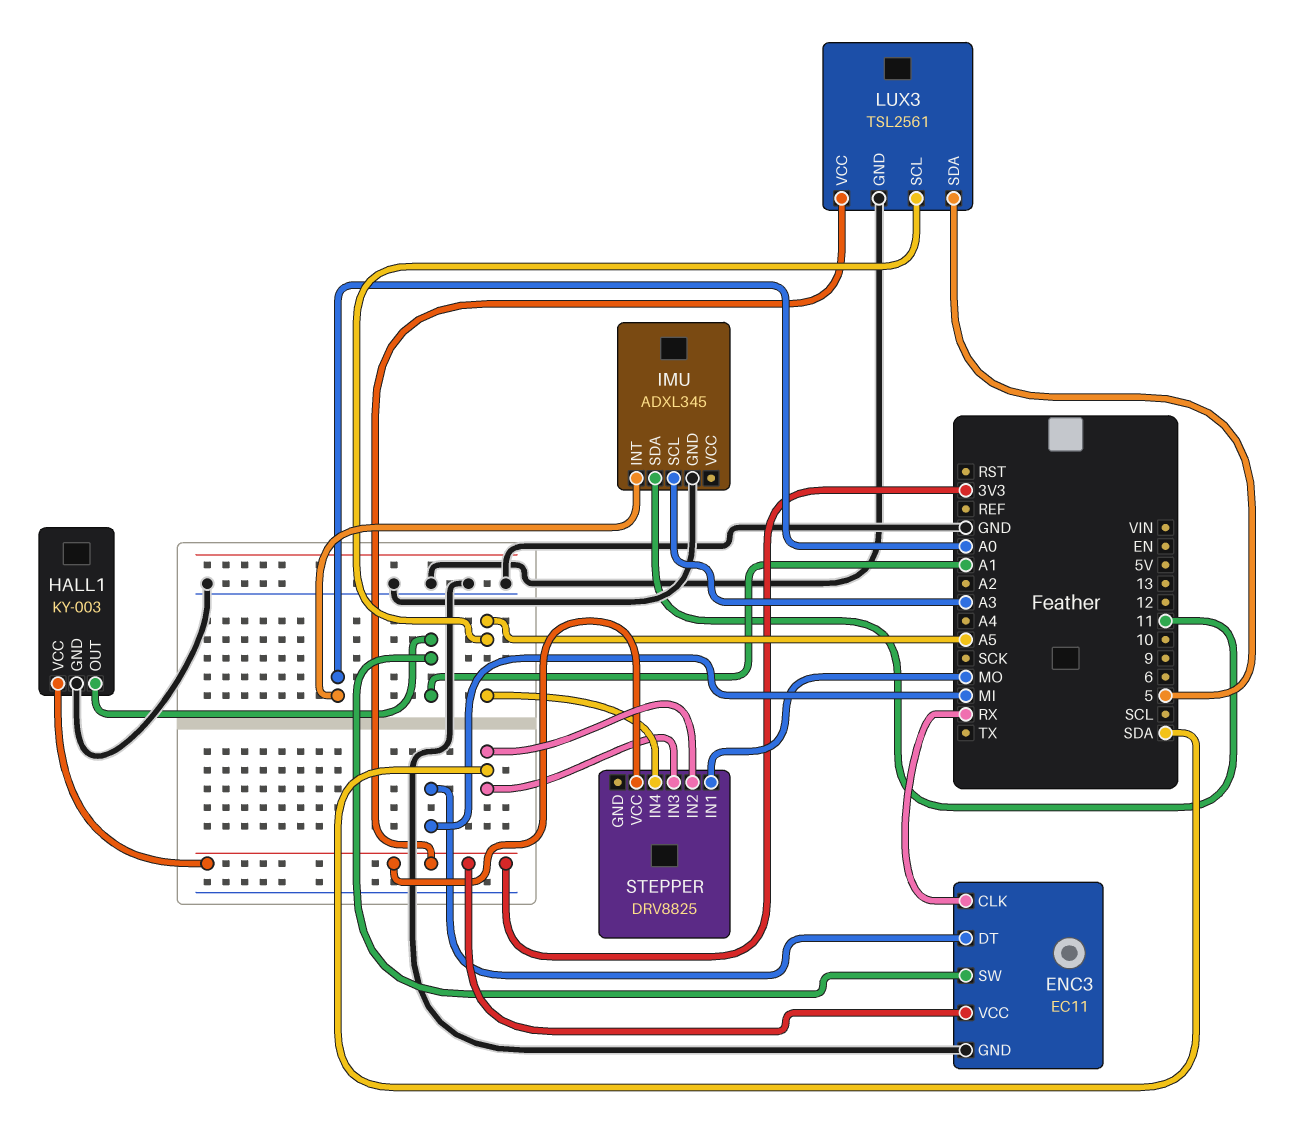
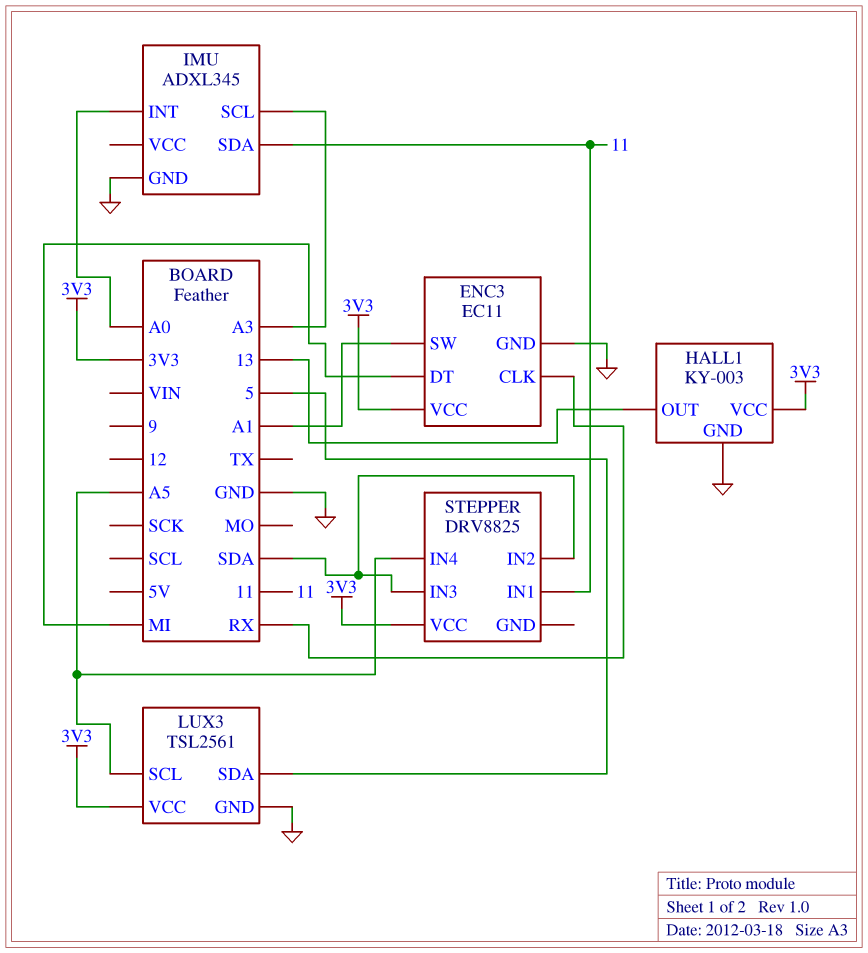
HALL1 pin OUT: A1 -> 13
STEPPER pin IN1: MO -> 11

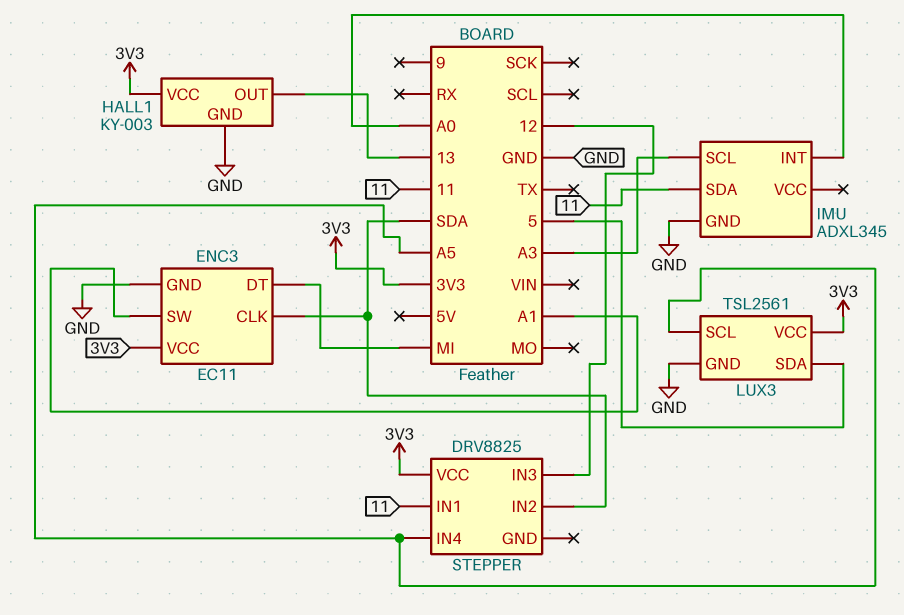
ENC3 pin CLK: RX -> SDA
STEPPER pin IN3: SDA -> 12

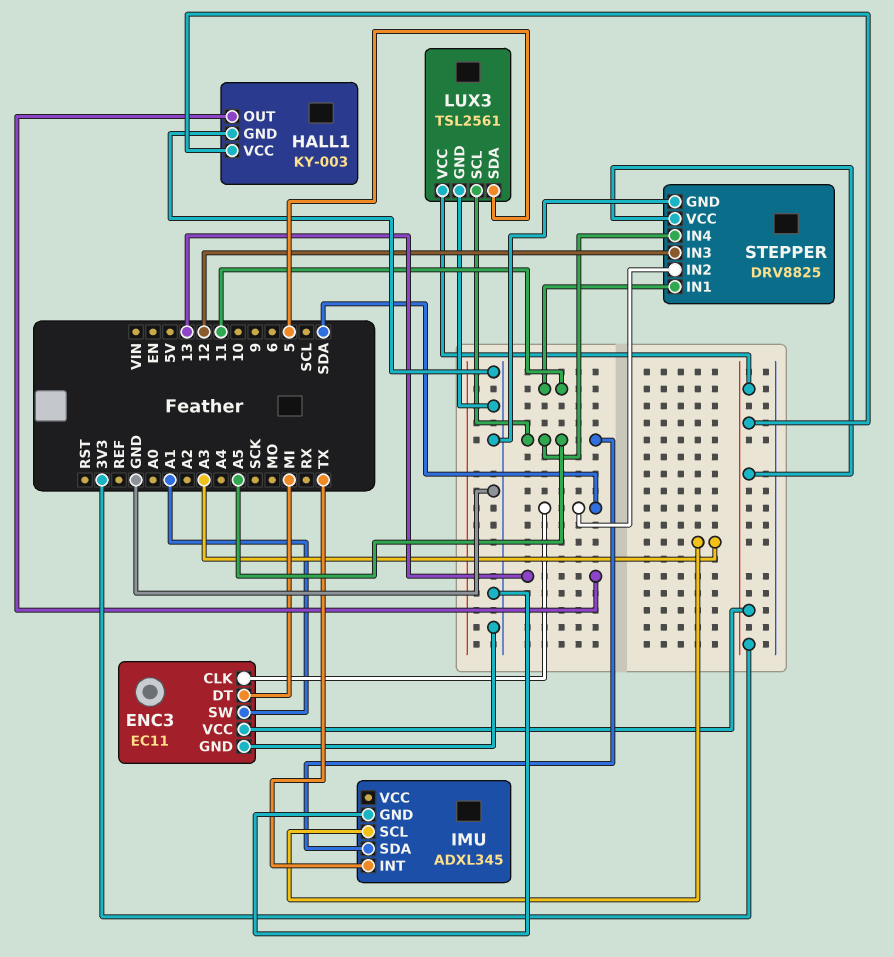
IMU pin INT: A0 -> TX
IMU pin SDA: 11 -> A5
STEPPER pin GND: none -> GND

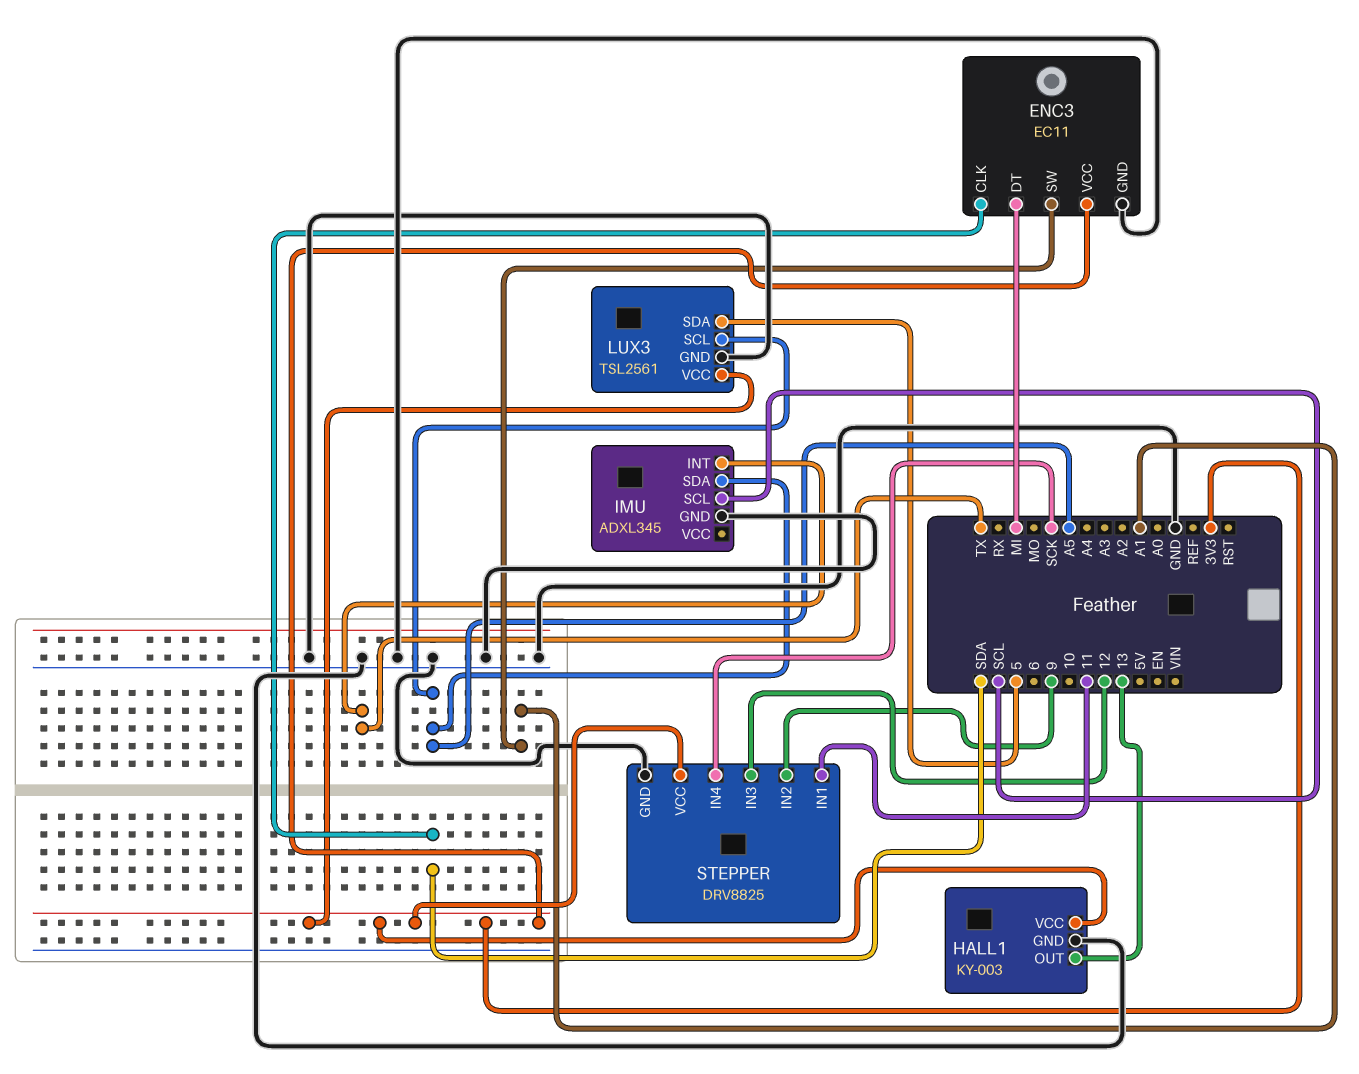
IMU pin SCL: A3 -> SCL
STEPPER pin IN2: SDA -> 9
STEPPER pin IN4: A5 -> SCK

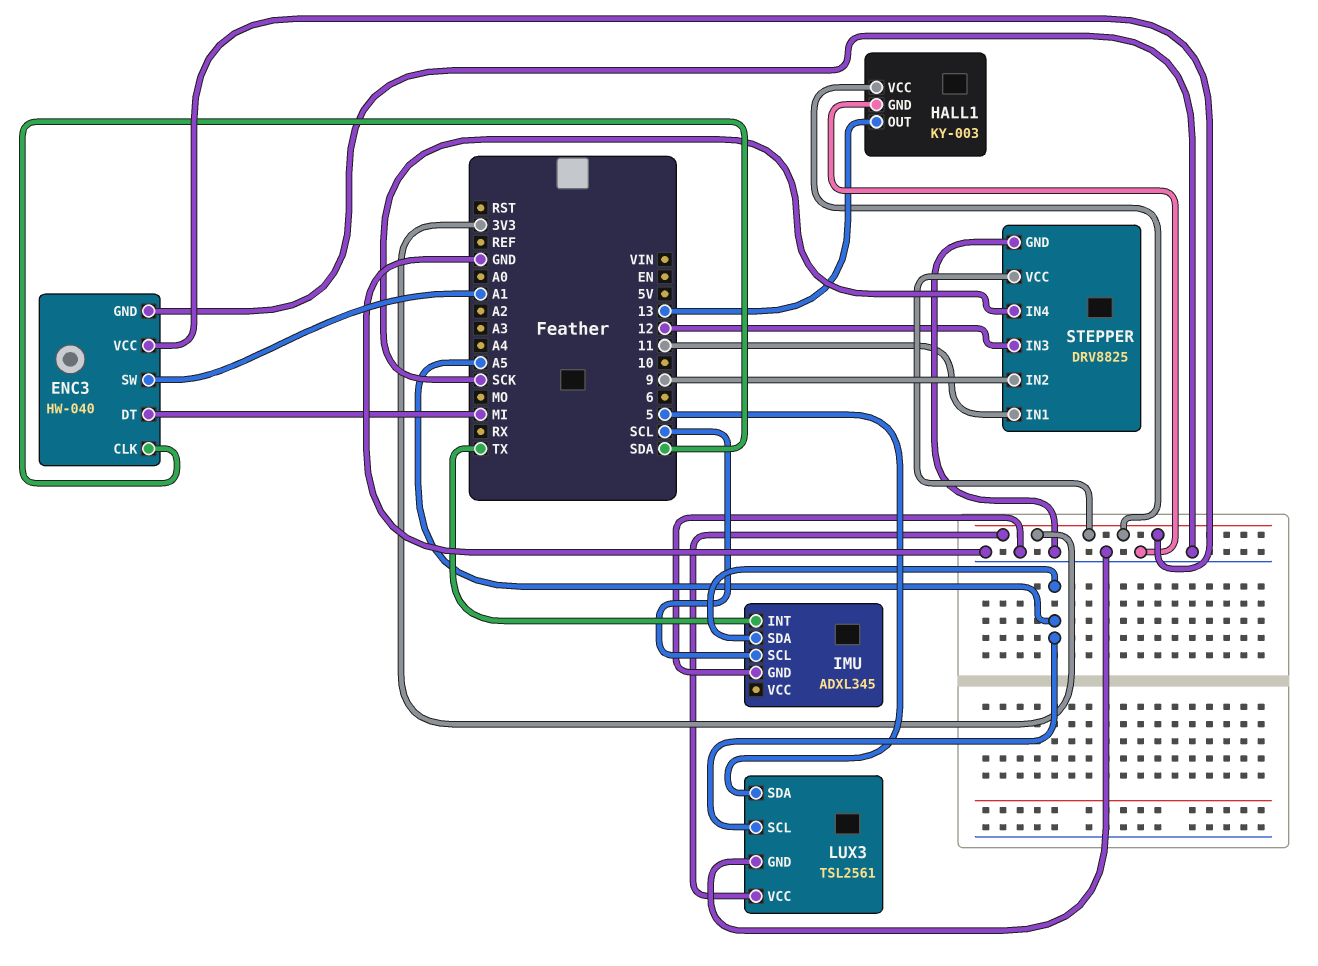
ENC3: EC11 -> HW-040

